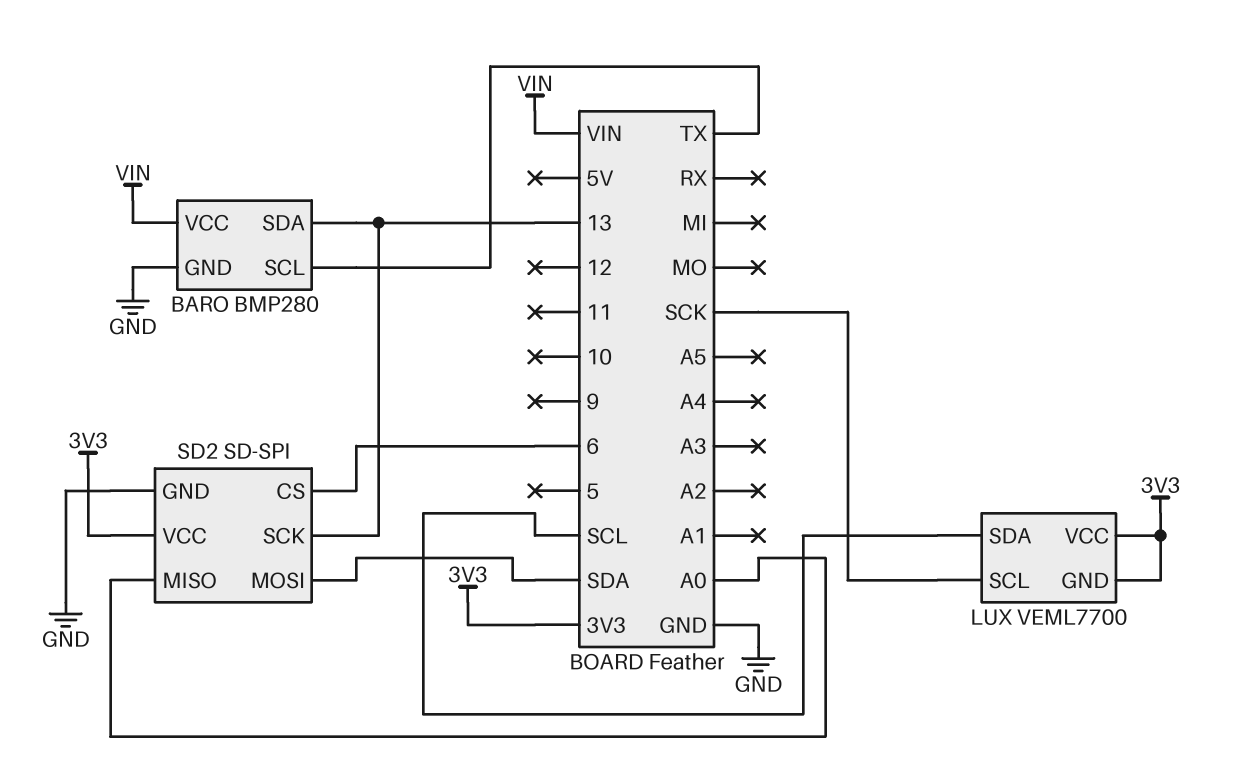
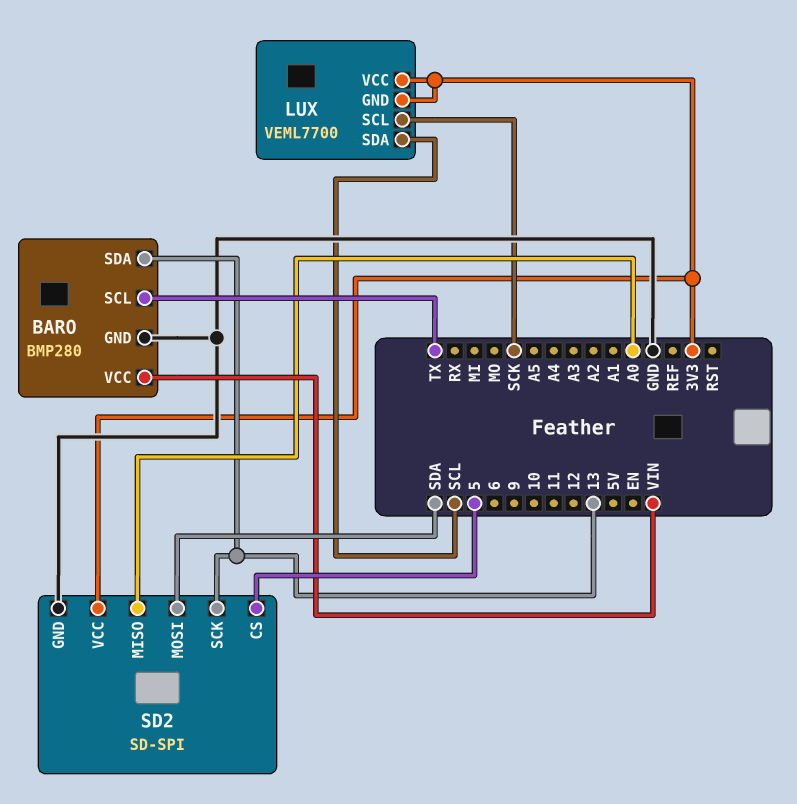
SD2 pin CS: 6 -> 5

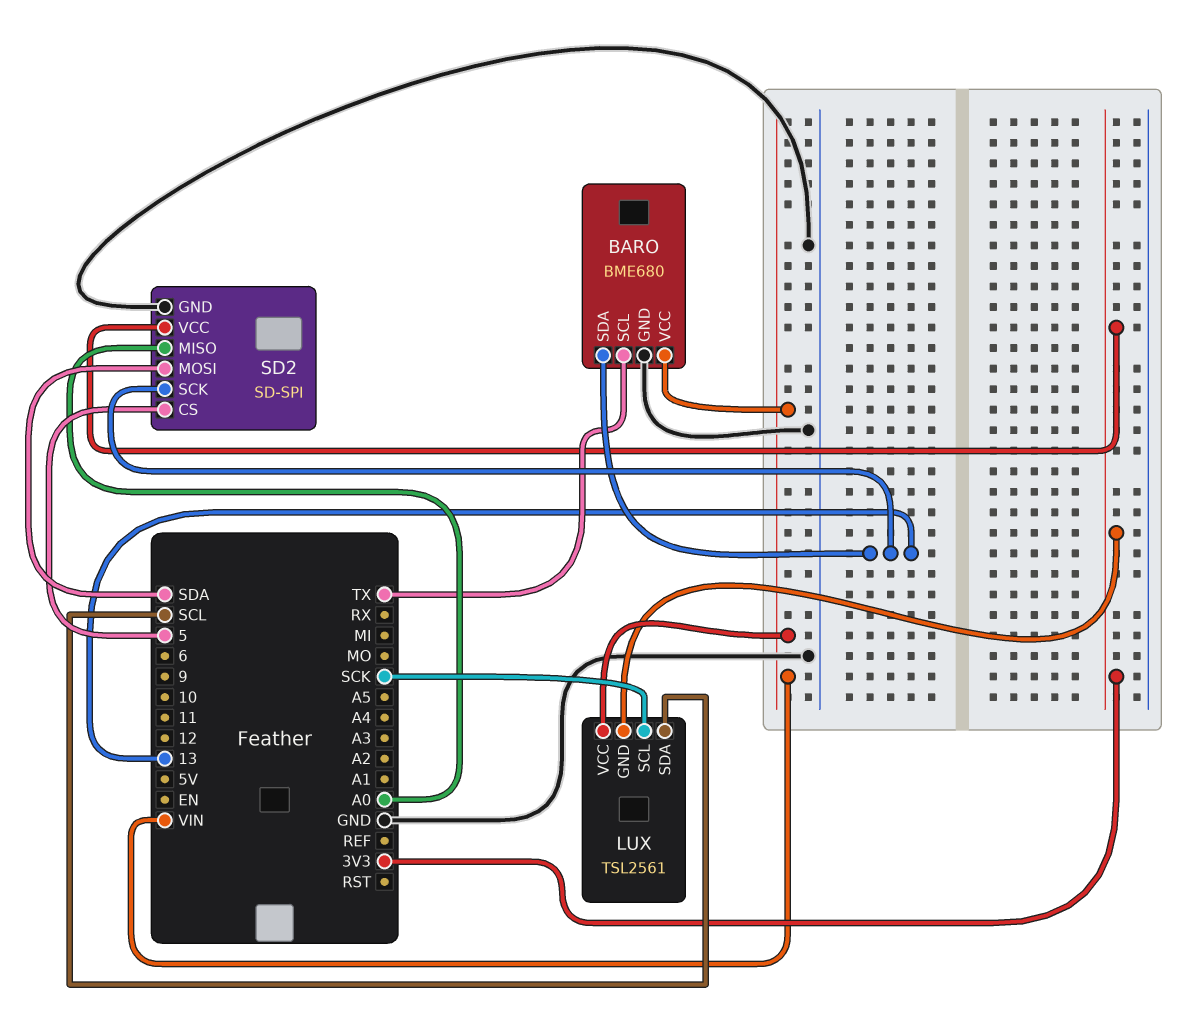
BARO: BMP280 -> BME680
LUX: VEML7700 -> TSL2561
LUX pin VCC: 3V3 -> VIN

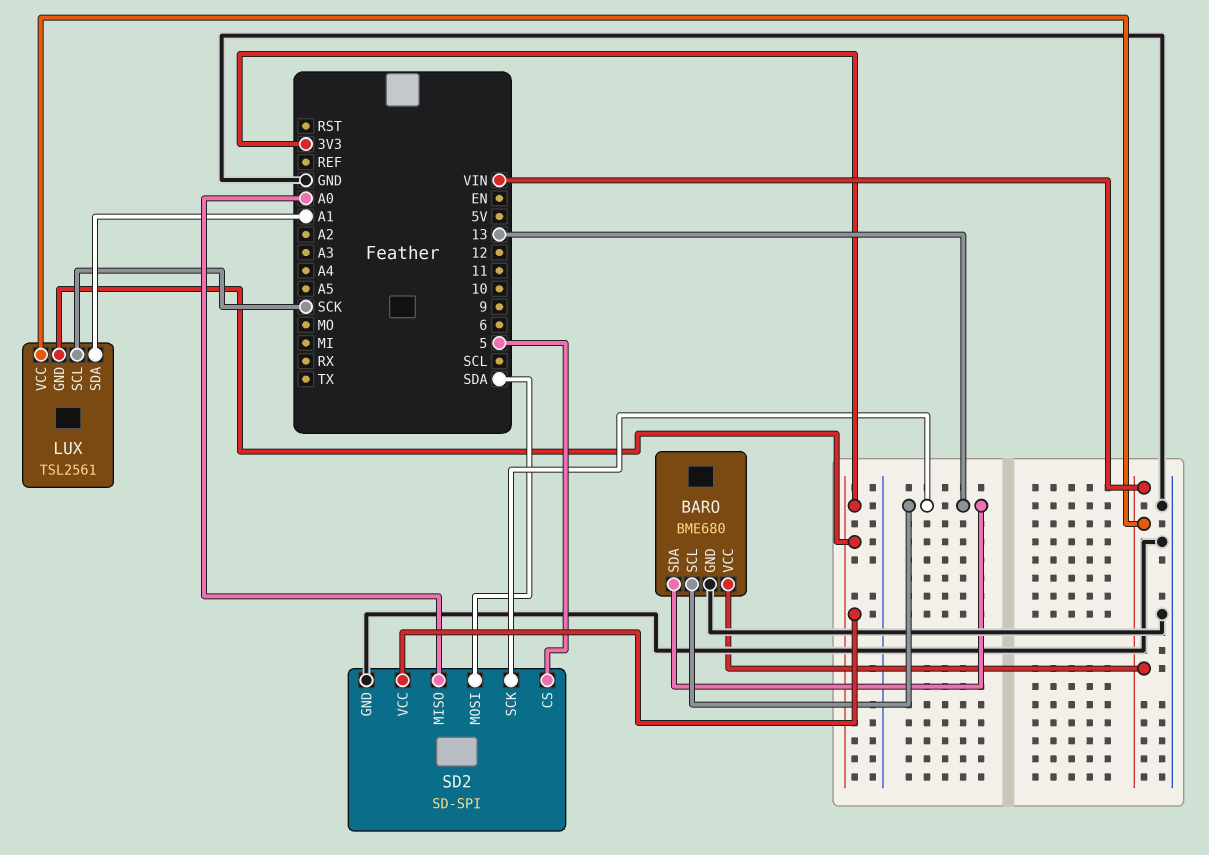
BARO pin SCL: TX -> 13
LUX pin SDA: SCL -> A1

